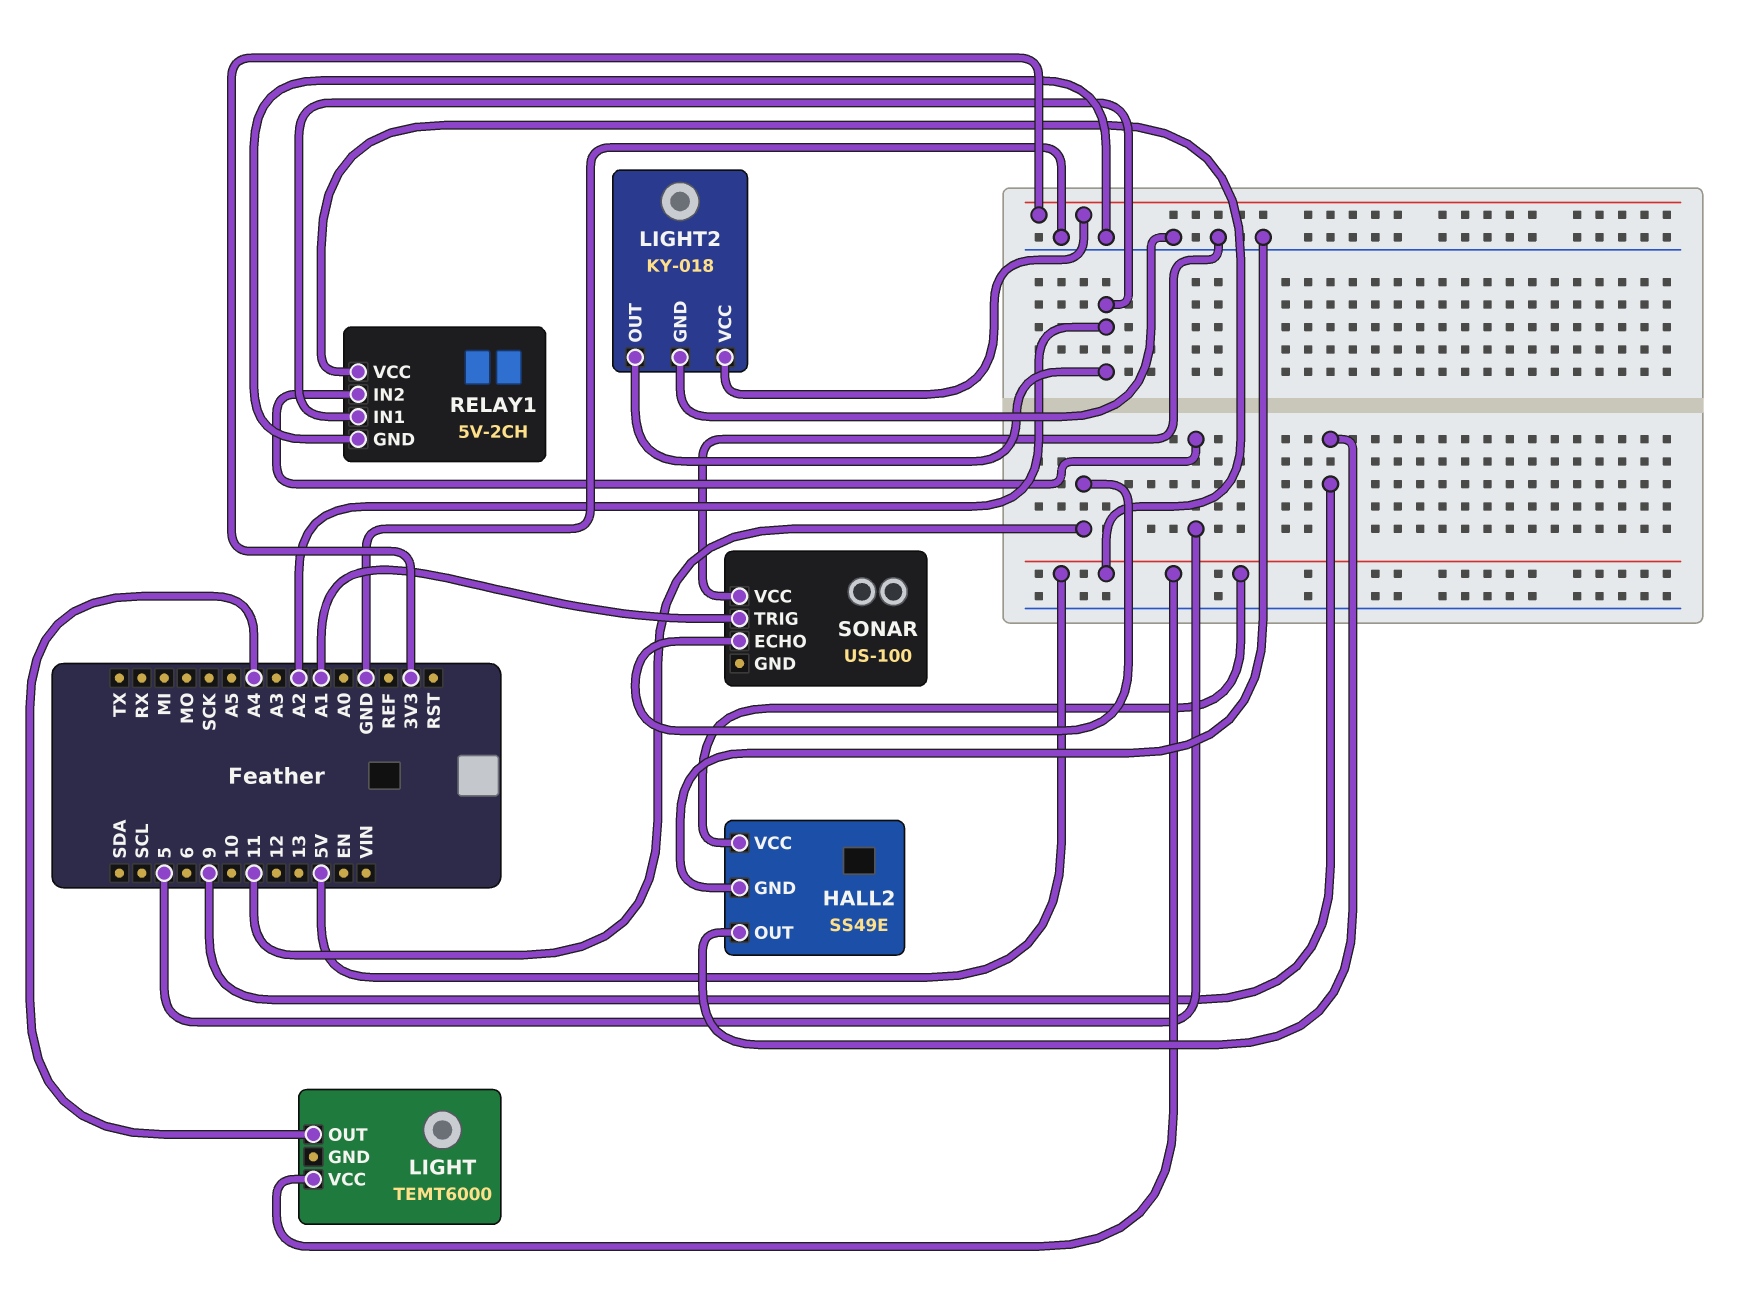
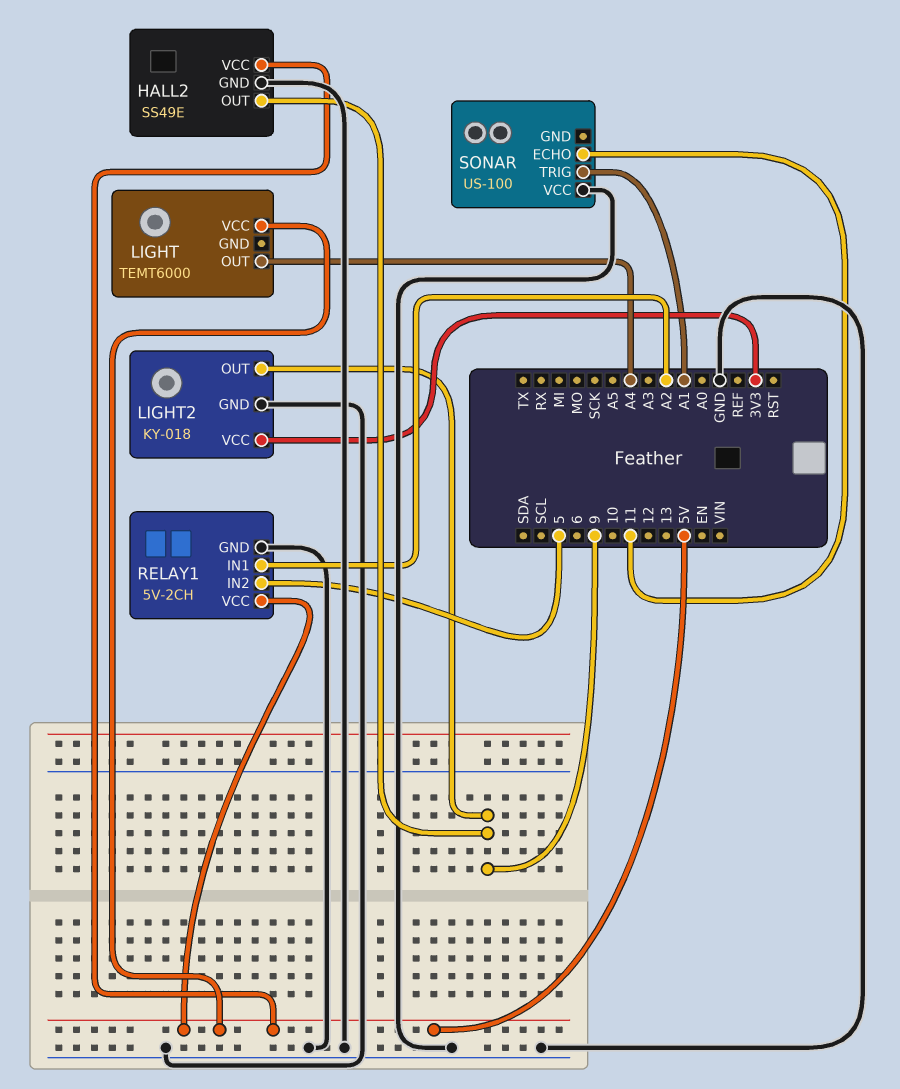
LIGHT2 pin OUT: A2 -> 9

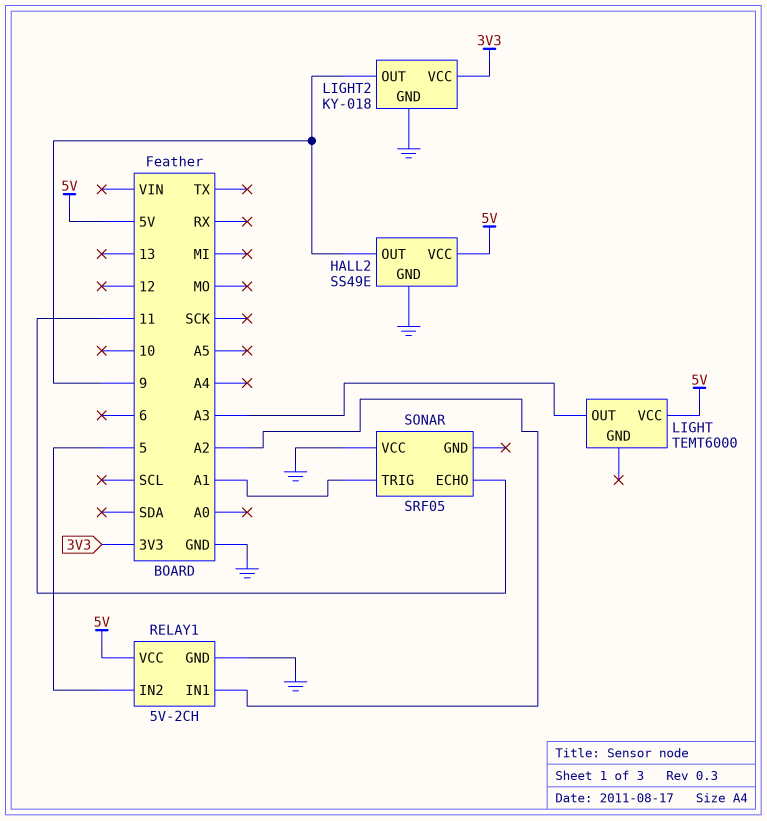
LIGHT pin OUT: A4 -> A3
SONAR: US-100 -> SRF05

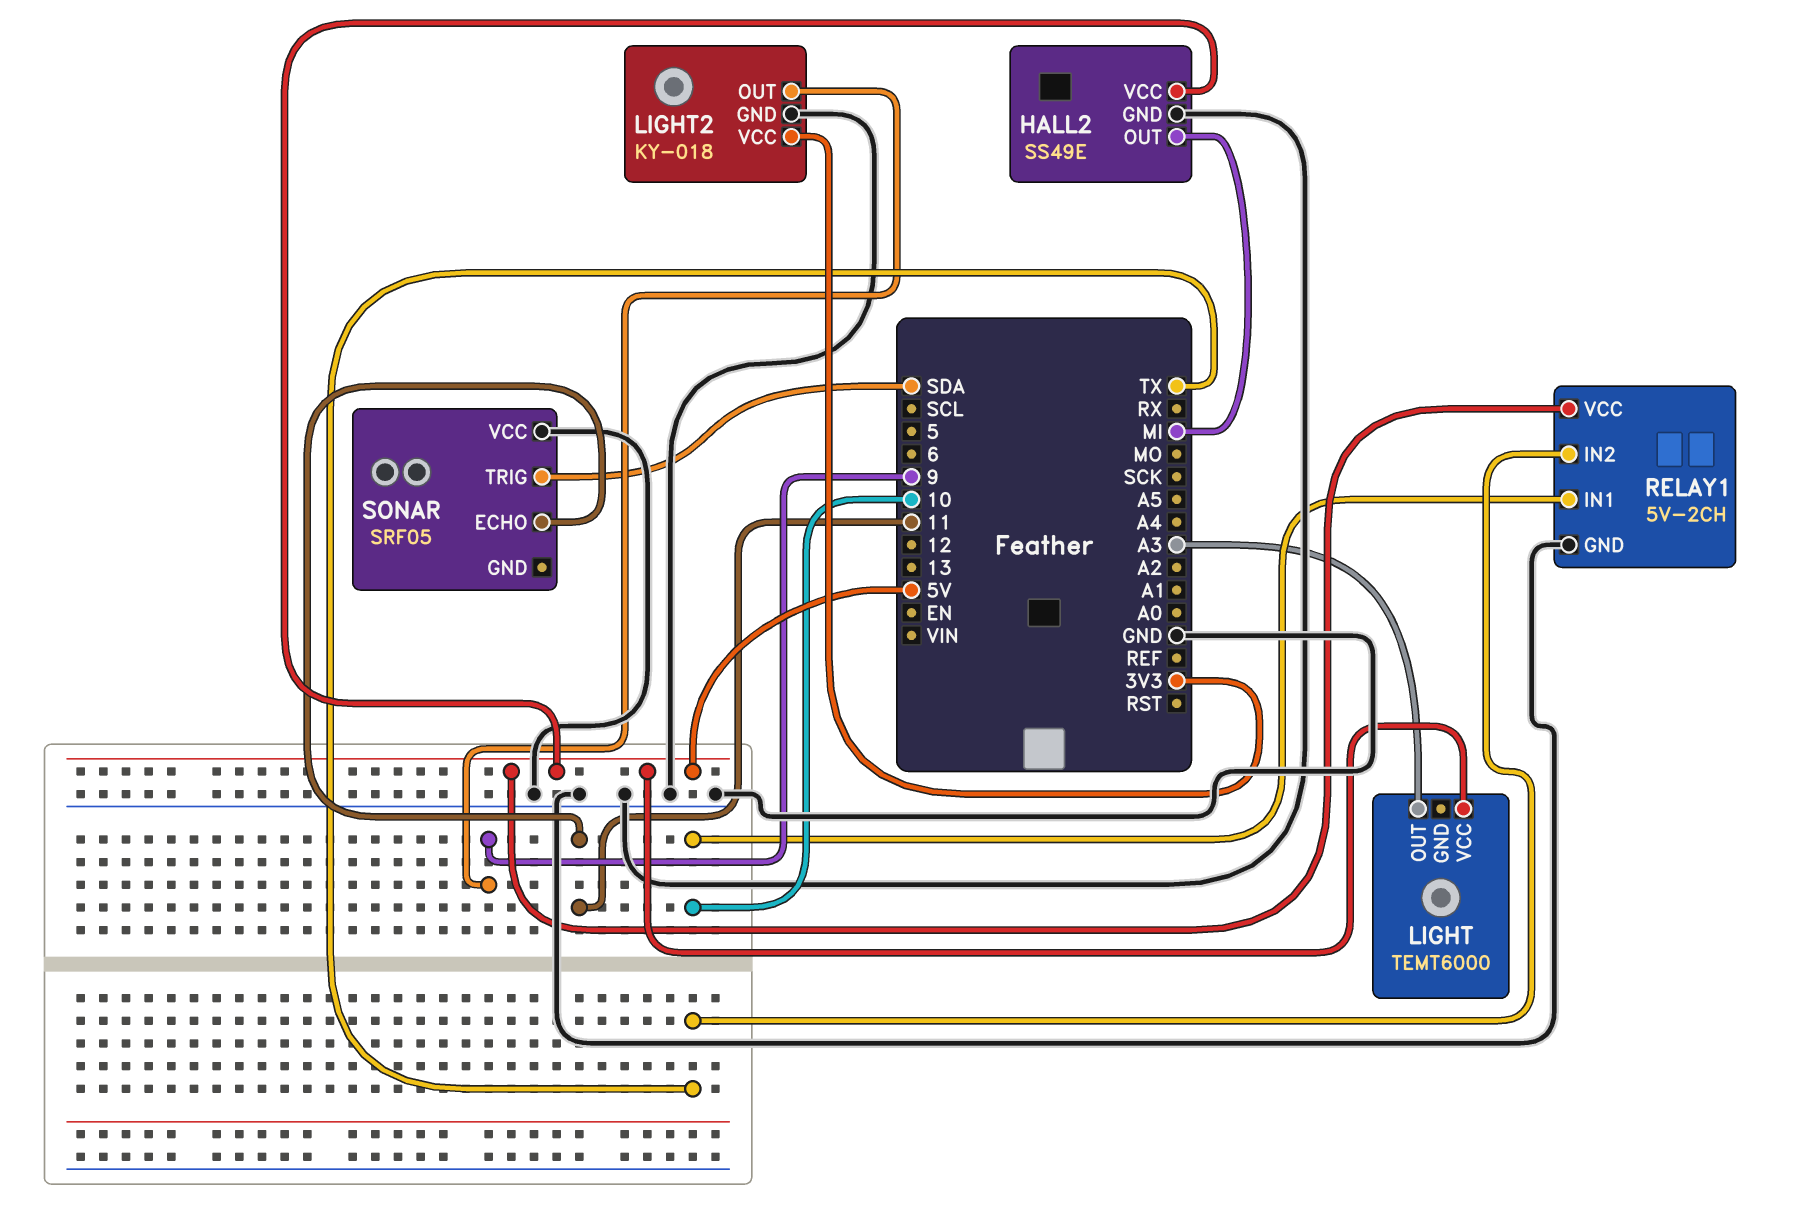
HALL2 pin OUT: 9 -> MI
RELAY1 pin IN1: A2 -> 10
RELAY1 pin IN2: 5 -> TX
SONAR pin TRIG: A1 -> SDA

